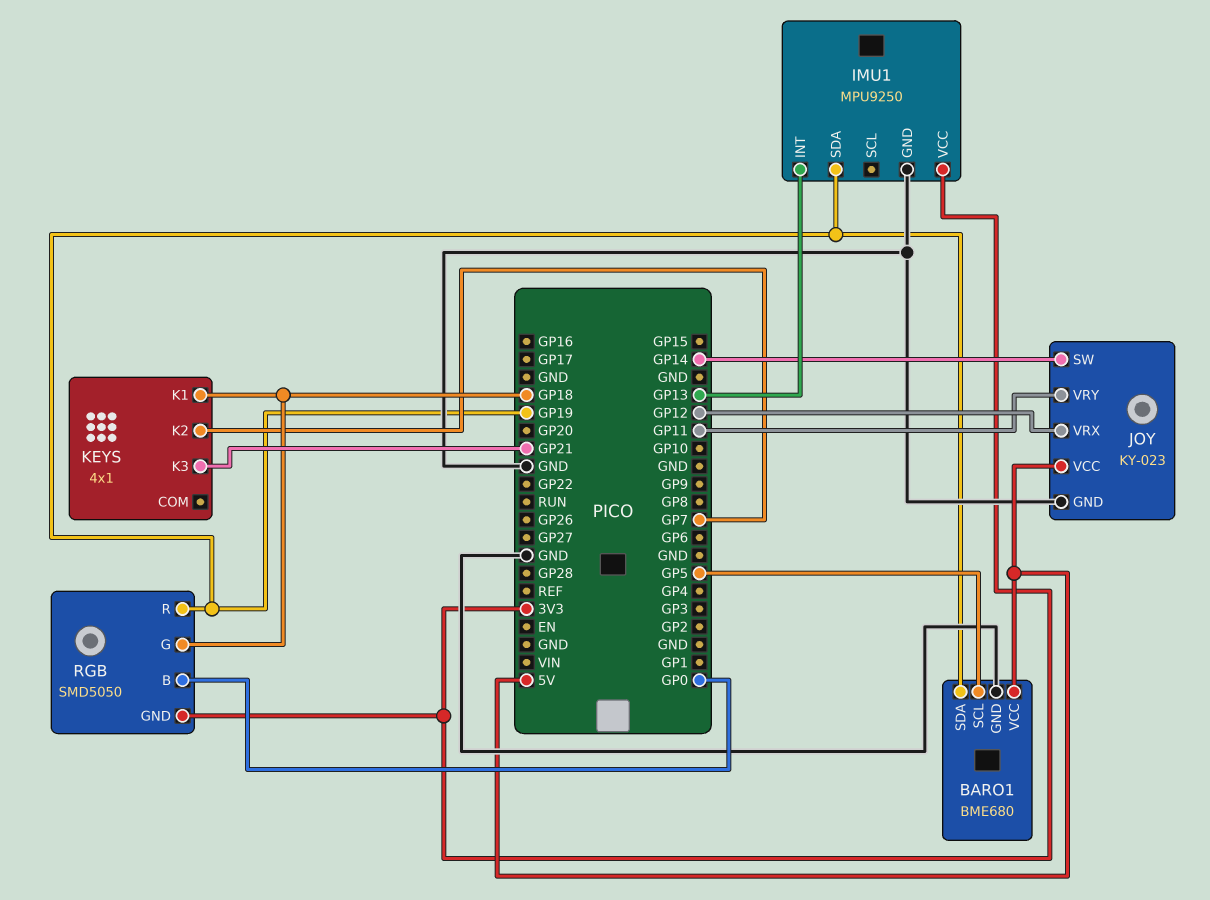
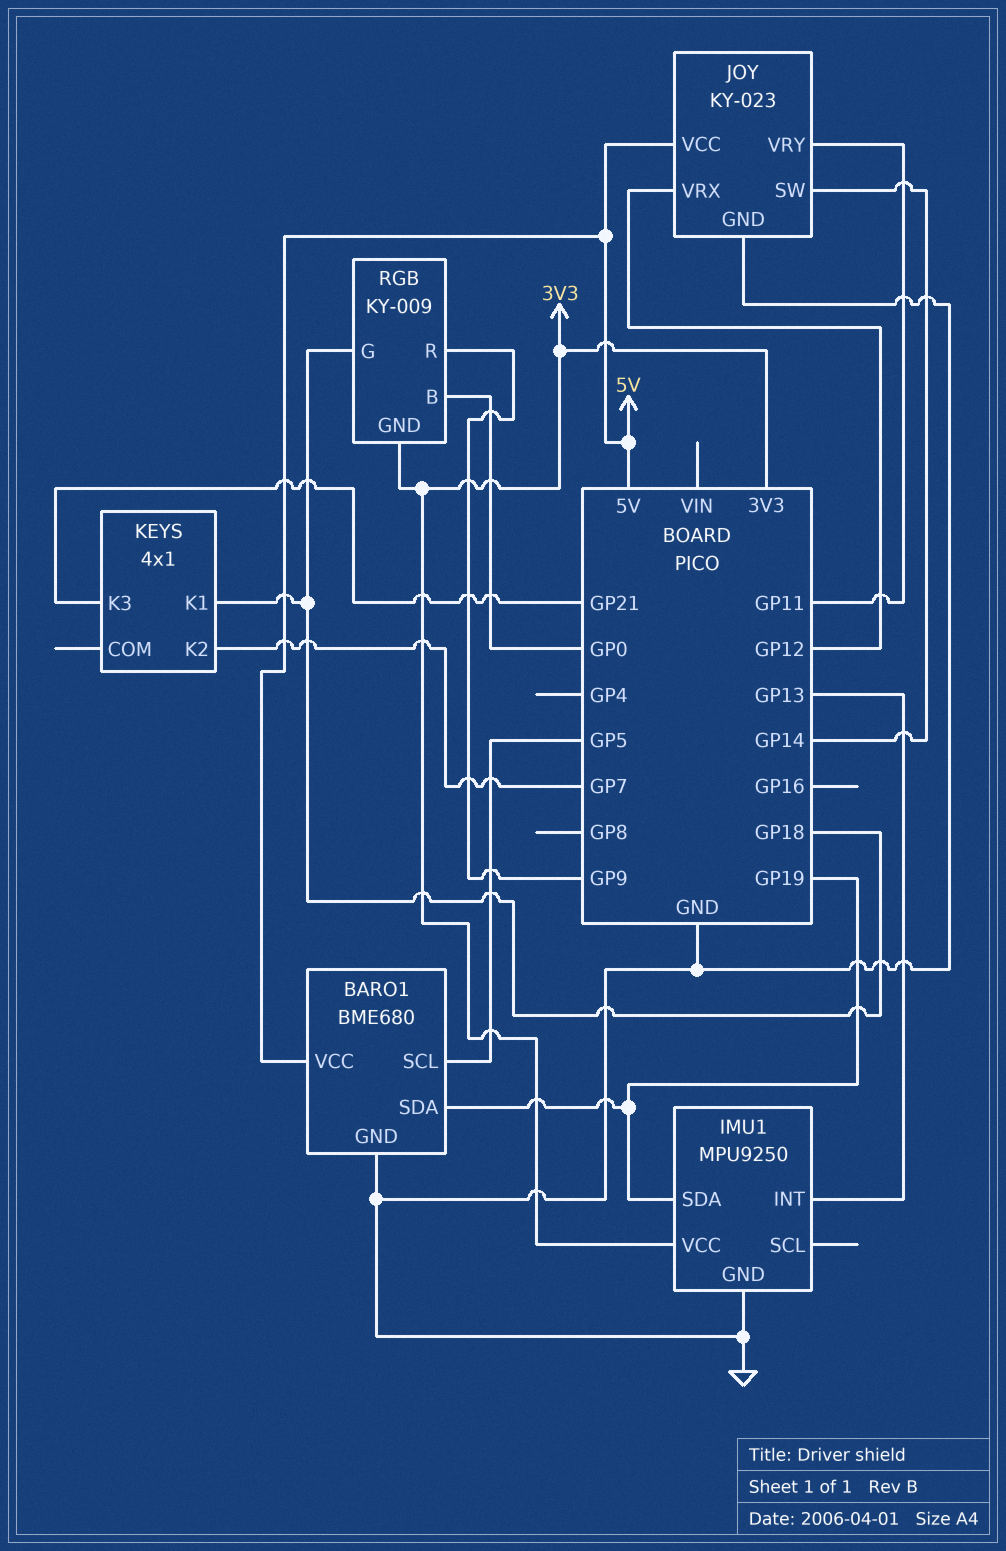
RGB: SMD5050 -> KY-009
RGB pin R: GP19 -> GP9

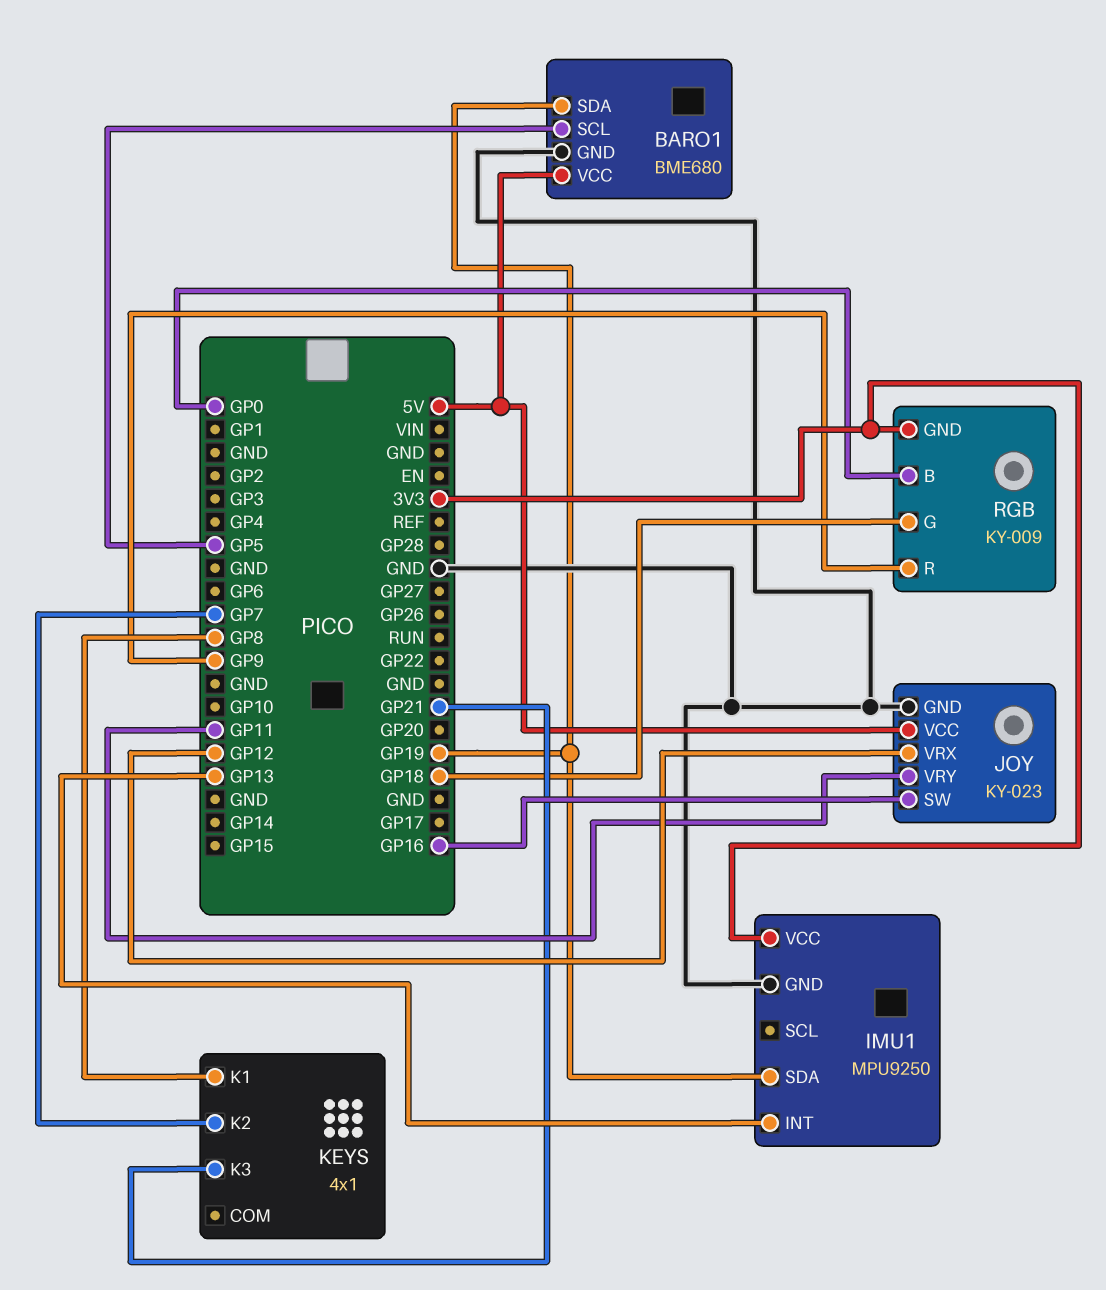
JOY pin SW: GP14 -> GP16
KEYS pin K1: GP18 -> GP8

